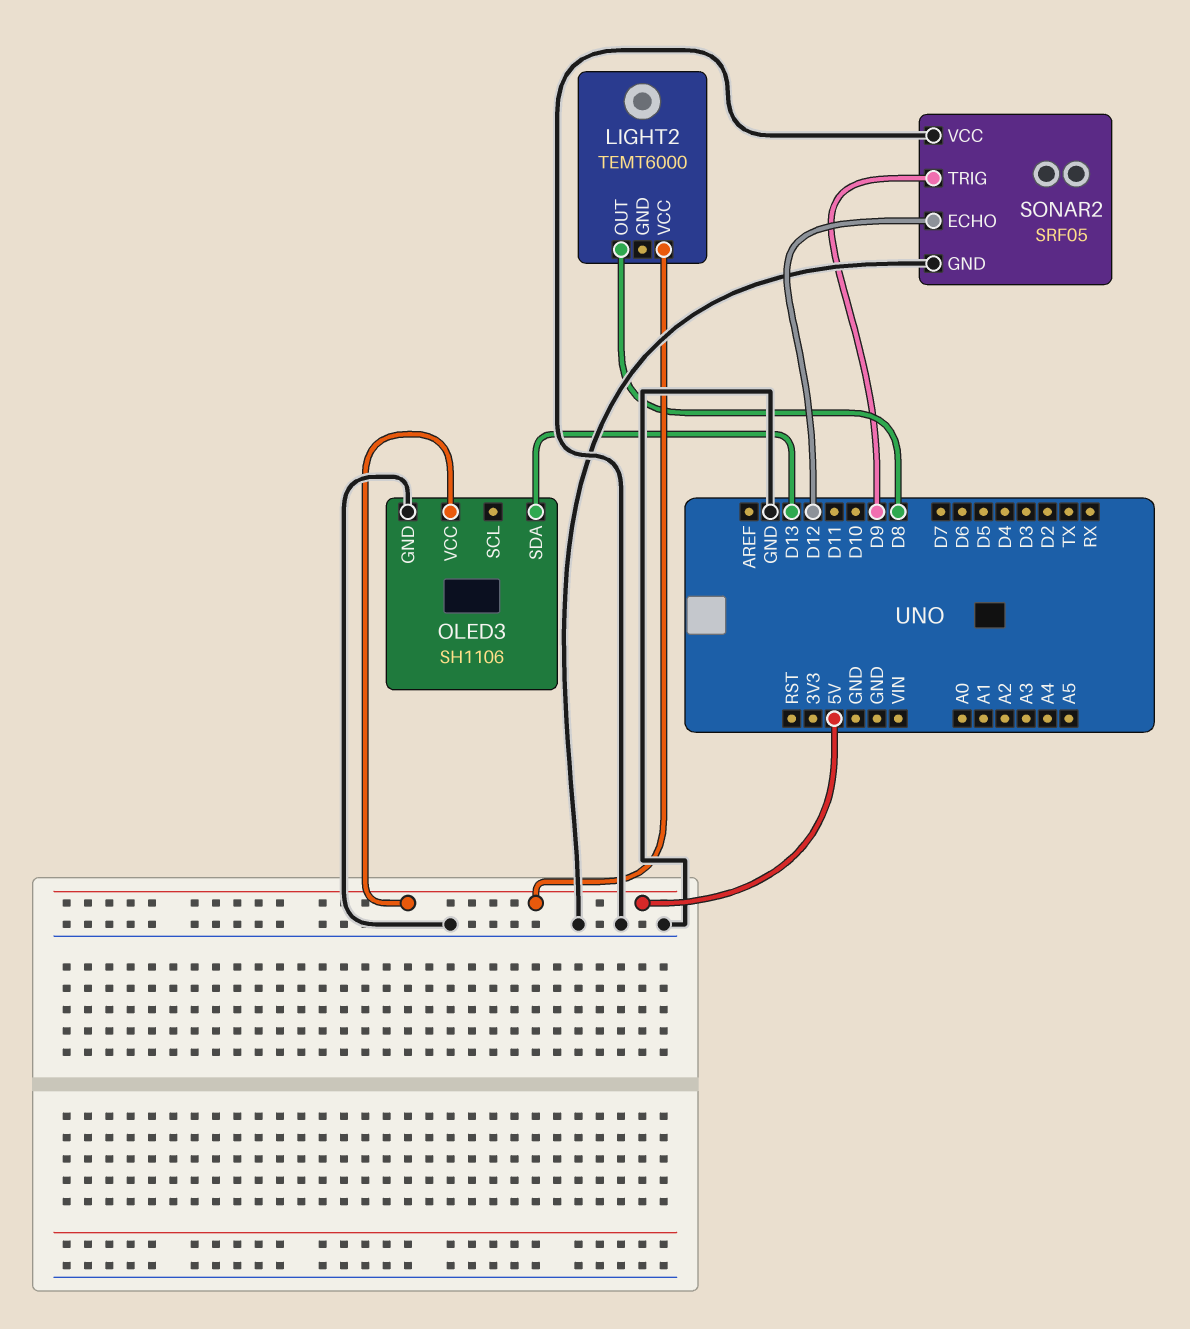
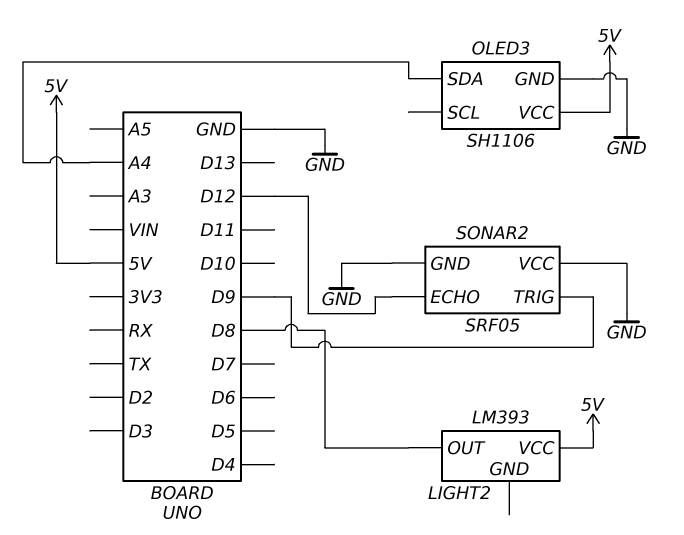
LIGHT2: TEMT6000 -> LM393
OLED3 pin SDA: D13 -> A4

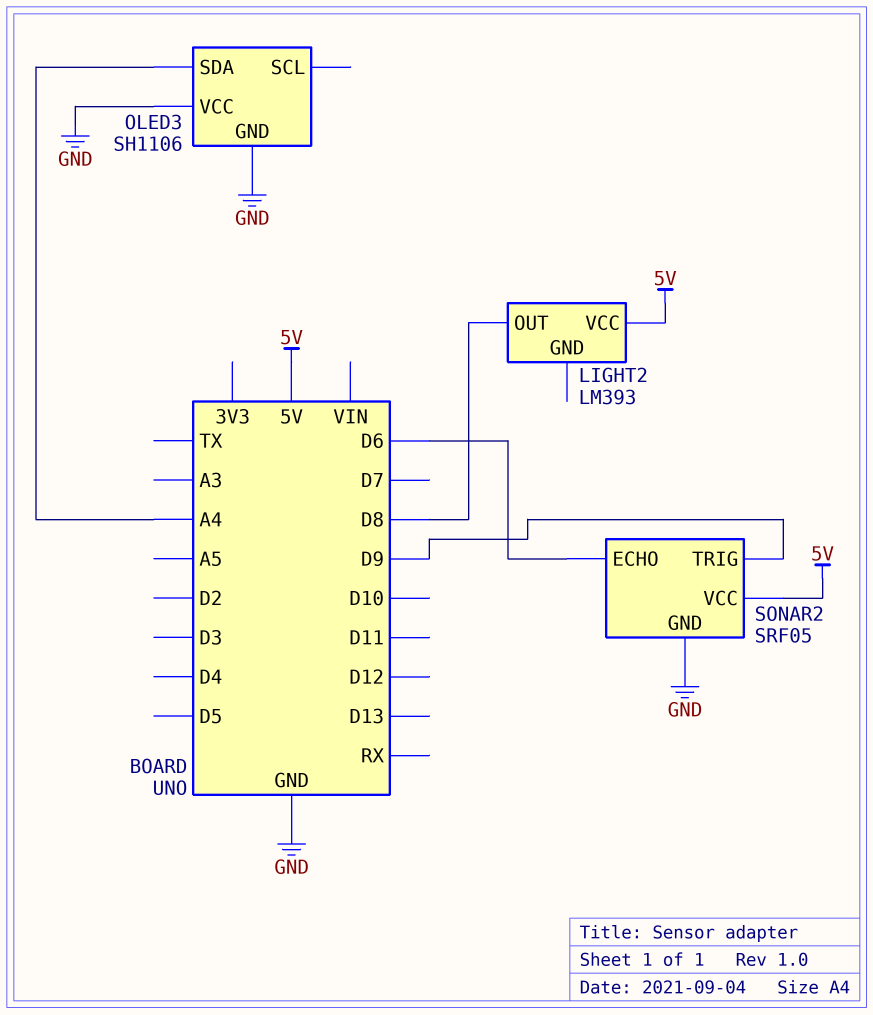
OLED3 pin VCC: 5V -> GND
SONAR2 pin ECHO: D12 -> D6
SONAR2 pin VCC: GND -> 5V

